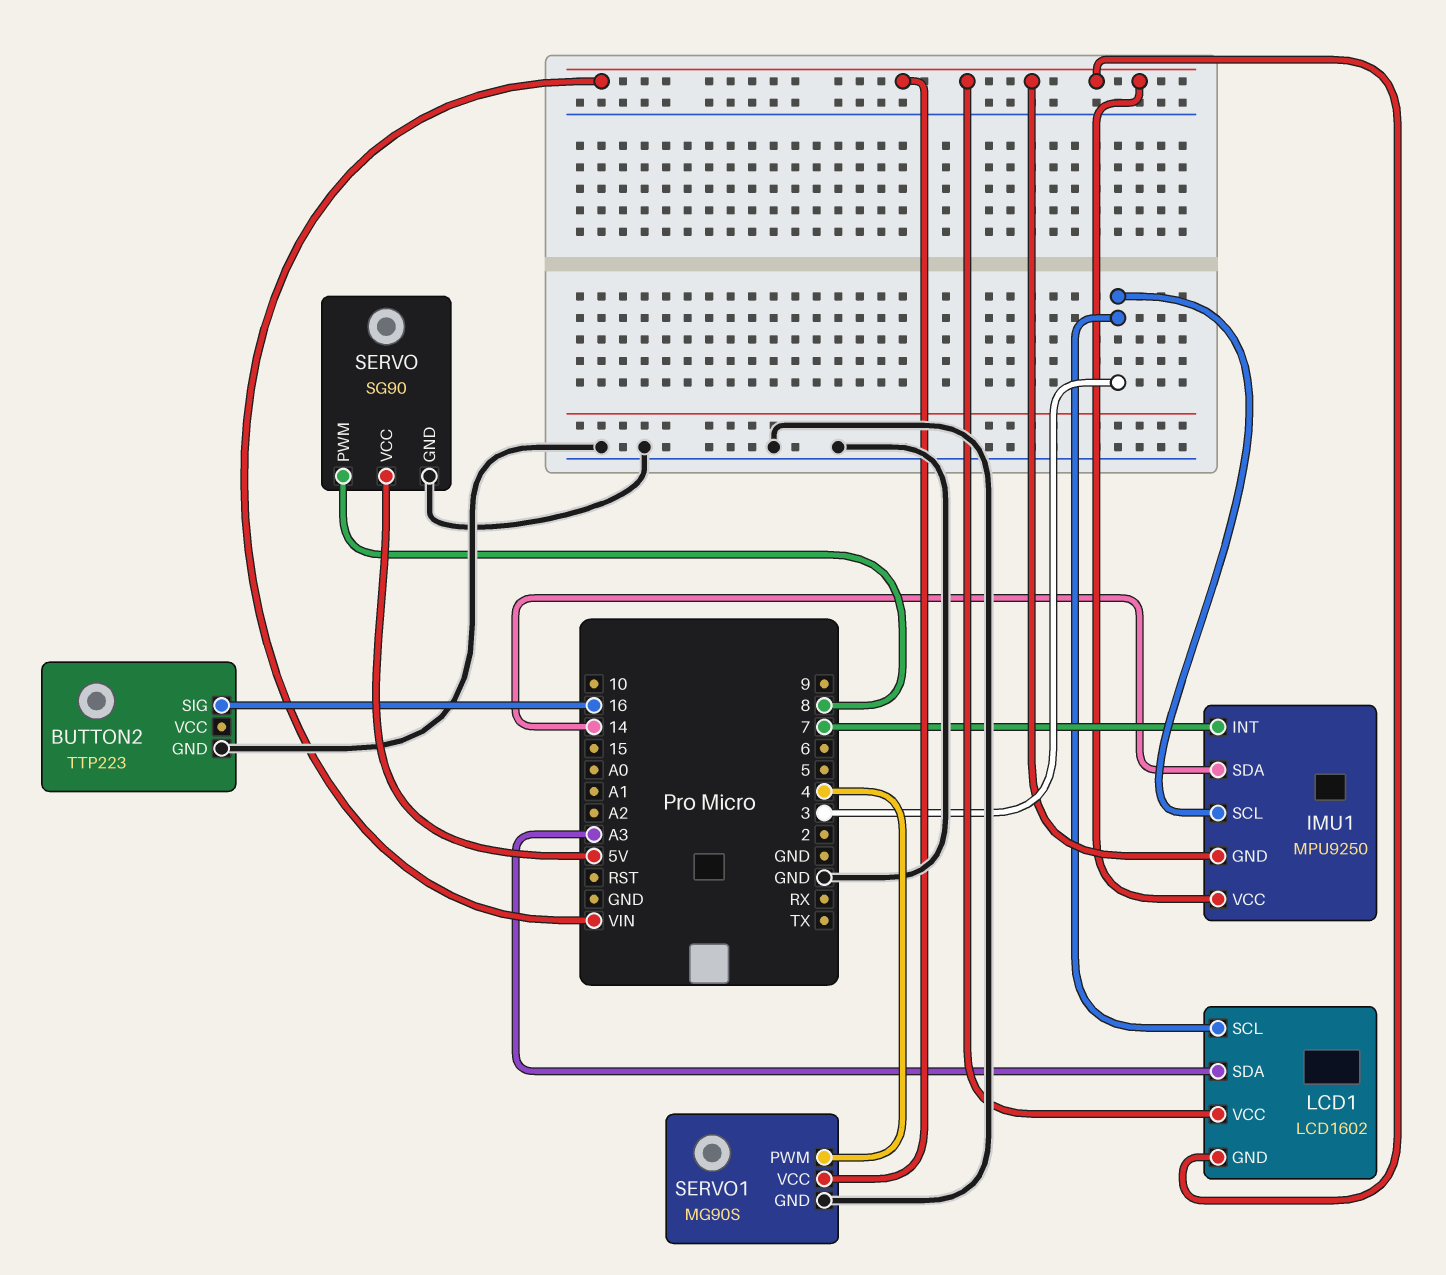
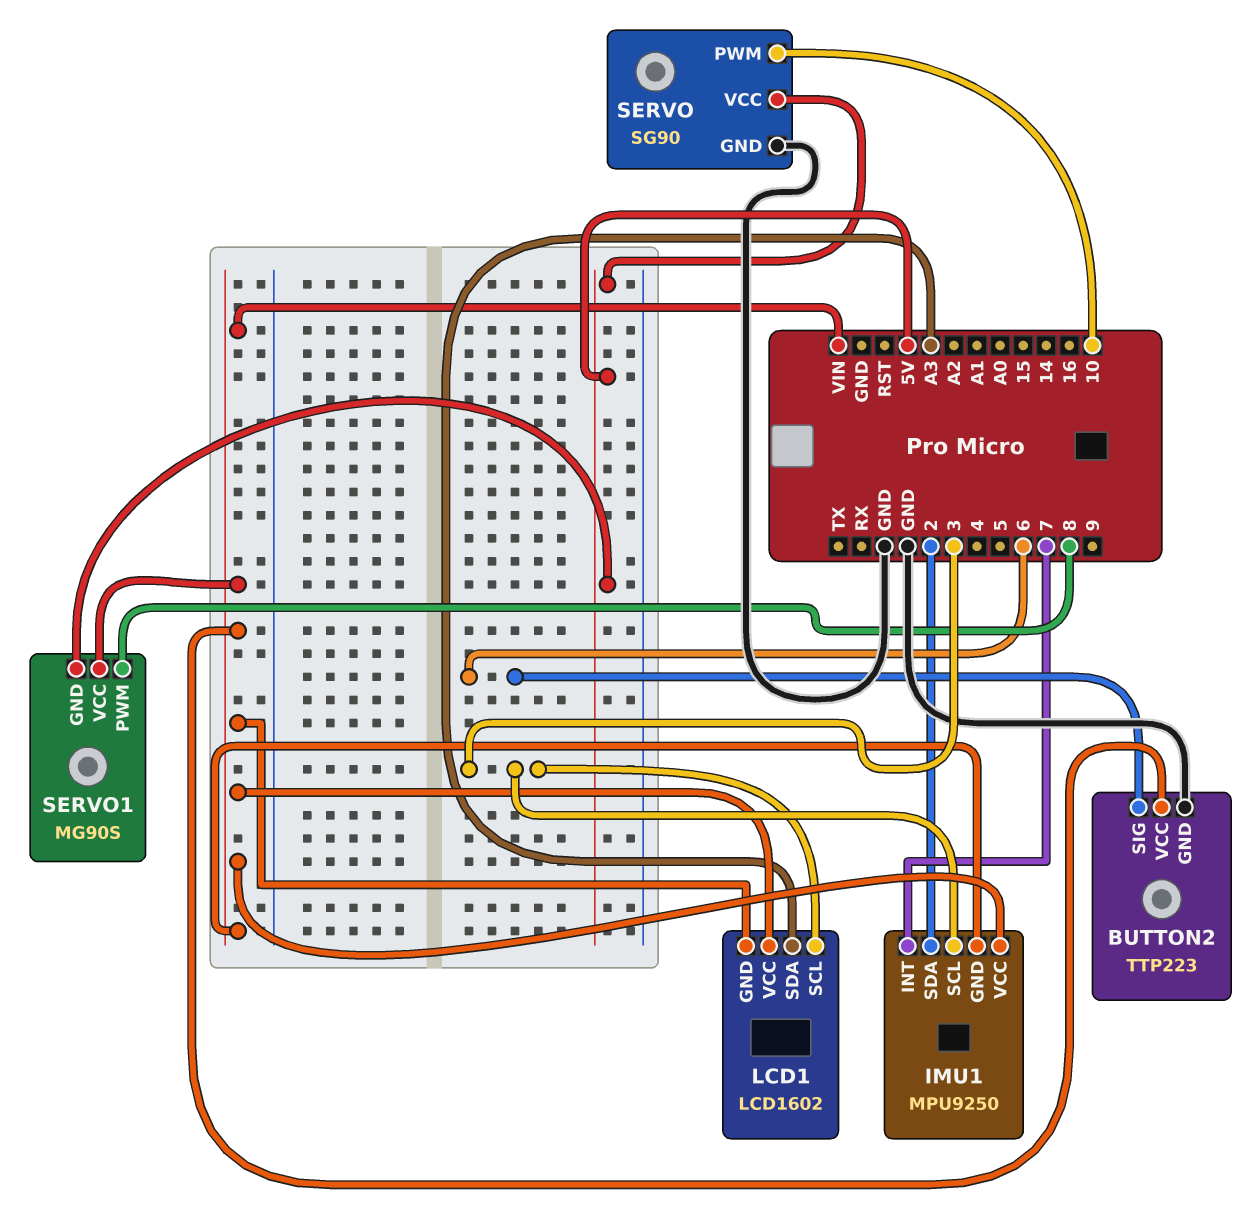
BUTTON2 pin SIG: 16 -> 6
BUTTON2 pin VCC: none -> VIN
IMU1 pin SDA: 14 -> 2
SERVO pin PWM: 8 -> 10
SERVO1 pin GND: GND -> 5V
SERVO1 pin PWM: 4 -> 8

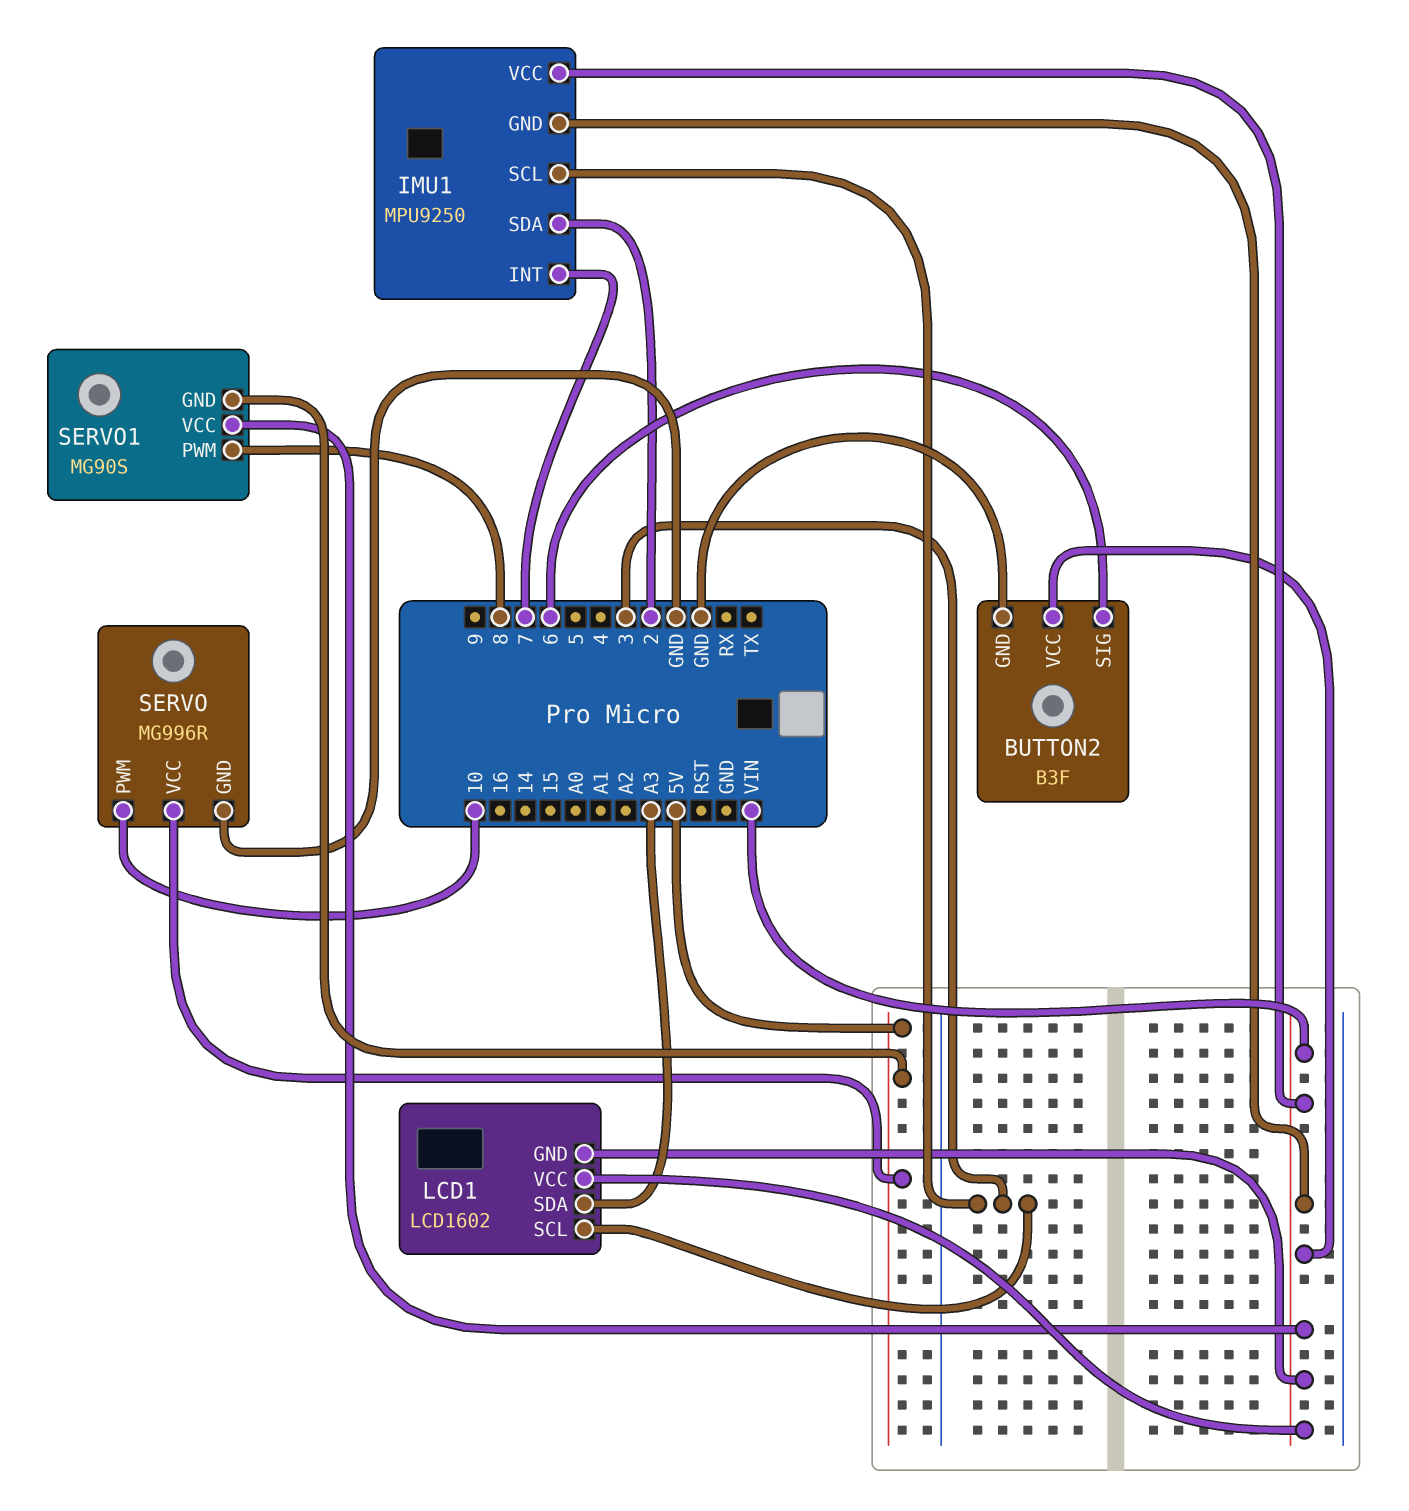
BUTTON2: TTP223 -> B3F
SERVO: SG90 -> MG996R

